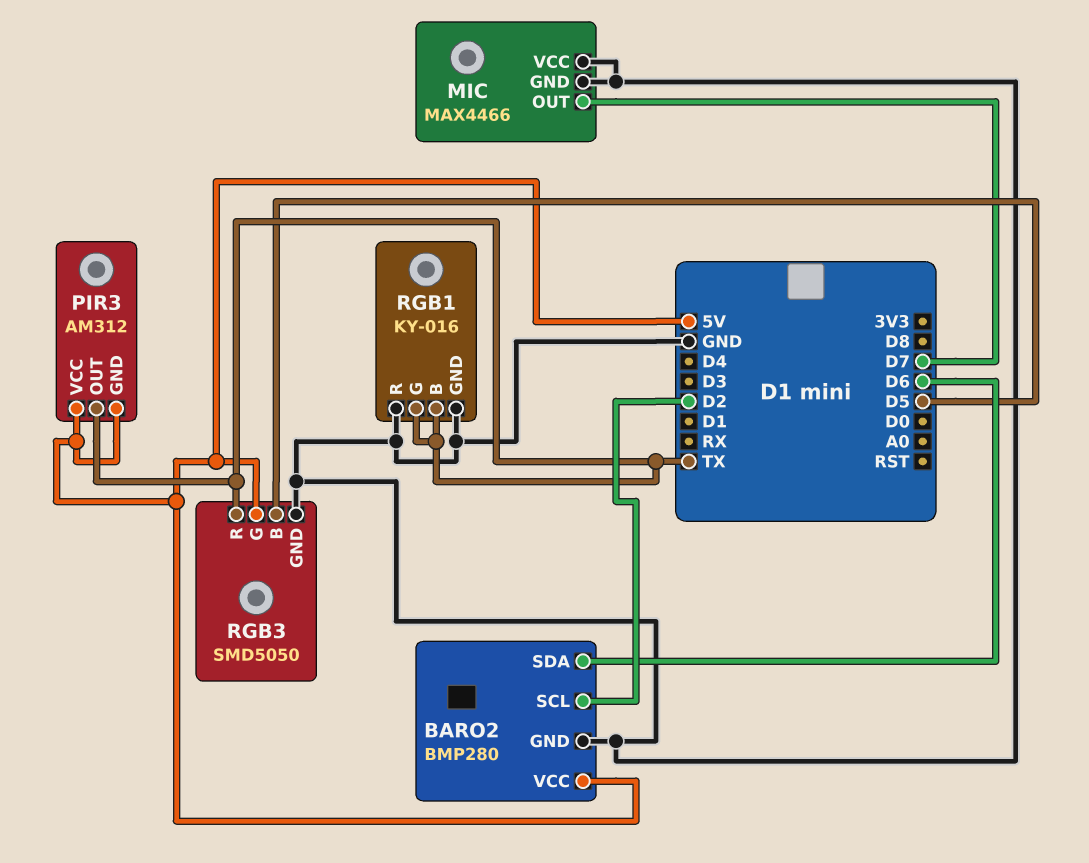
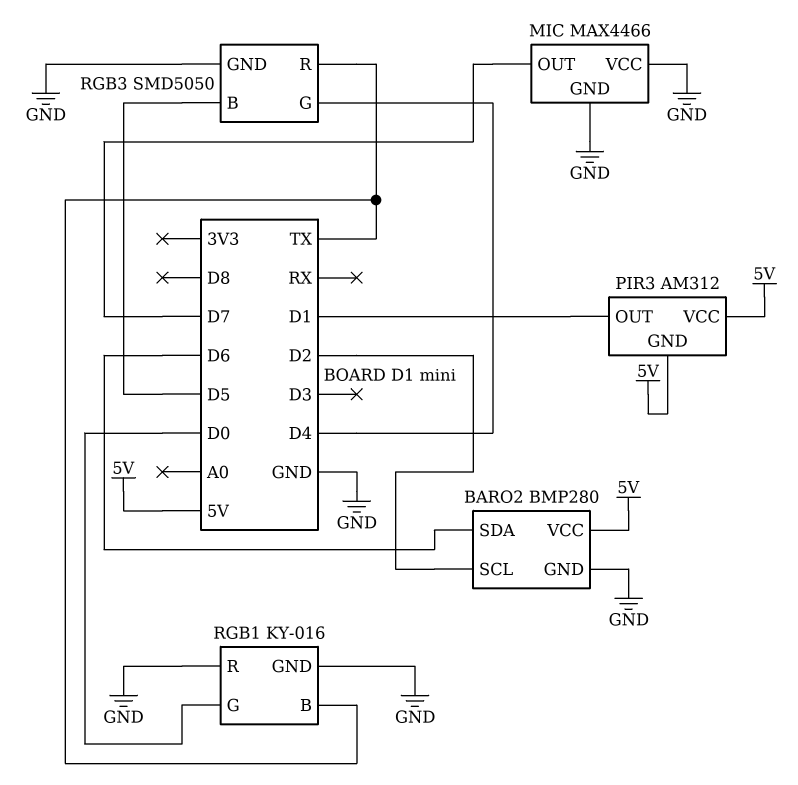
PIR3 pin OUT: TX -> D1
RGB1 pin G: TX -> D0
RGB3 pin G: 5V -> D4

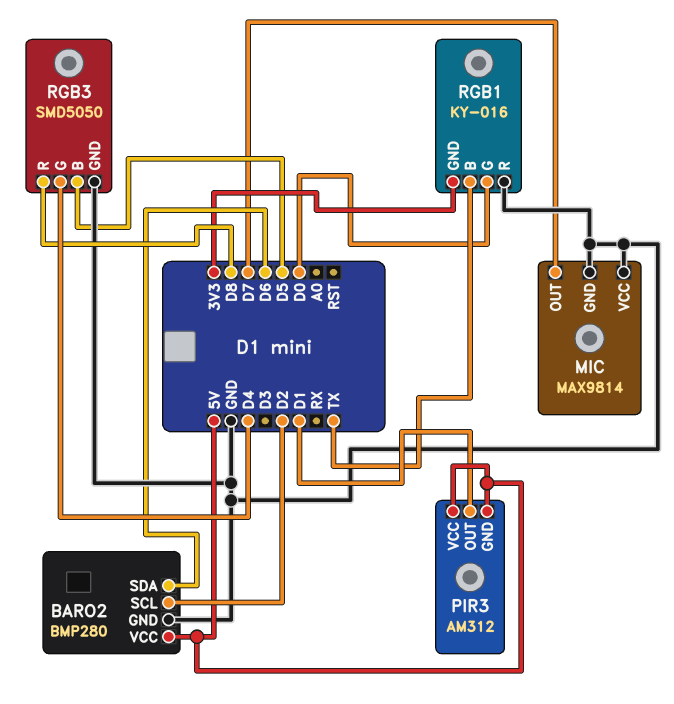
MIC: MAX4466 -> MAX9814
RGB1 pin GND: GND -> 3V3
RGB3 pin R: TX -> D8

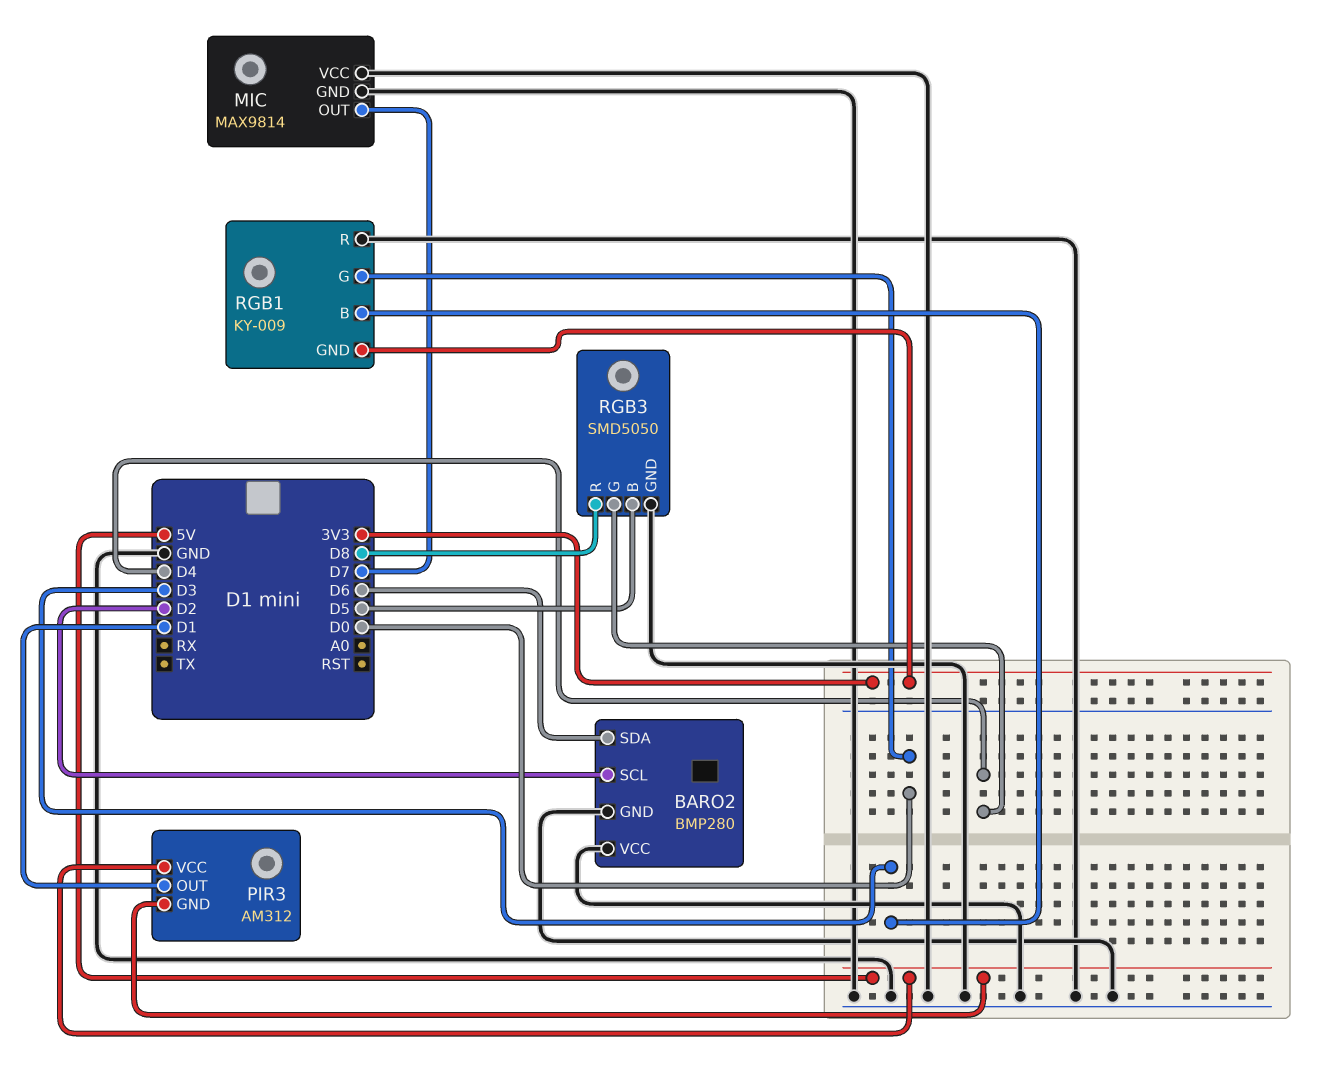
BARO2 pin VCC: 5V -> GND
RGB1: KY-016 -> KY-009
RGB1 pin B: TX -> D3

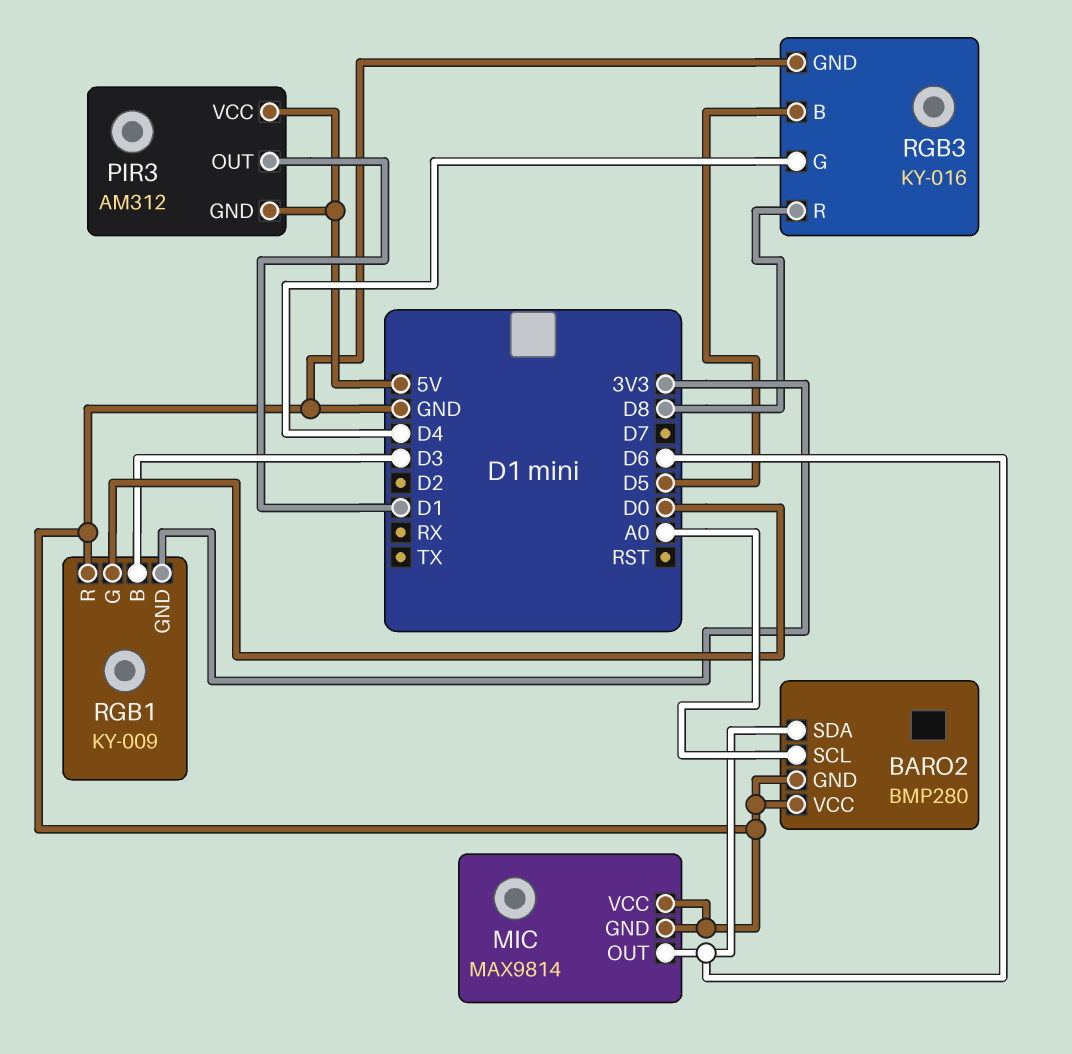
BARO2 pin SCL: D2 -> A0
MIC pin OUT: D7 -> D6
RGB3: SMD5050 -> KY-016

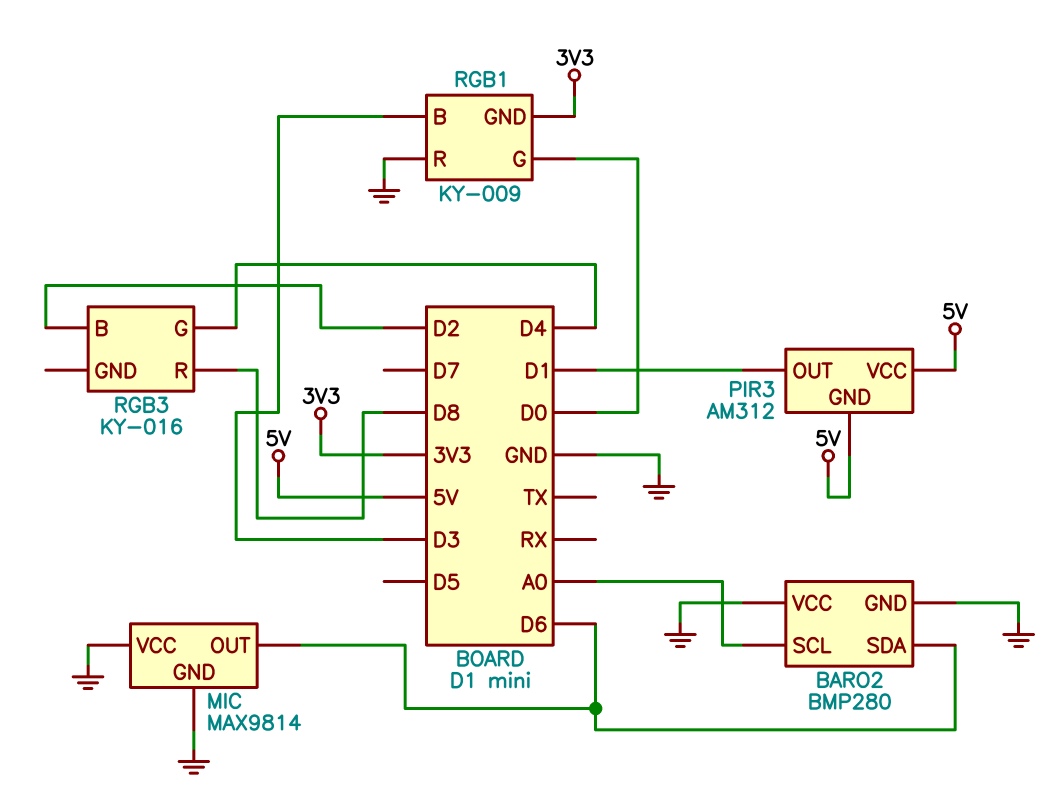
RGB3 pin B: D5 -> D2
RGB3 pin GND: GND -> none

